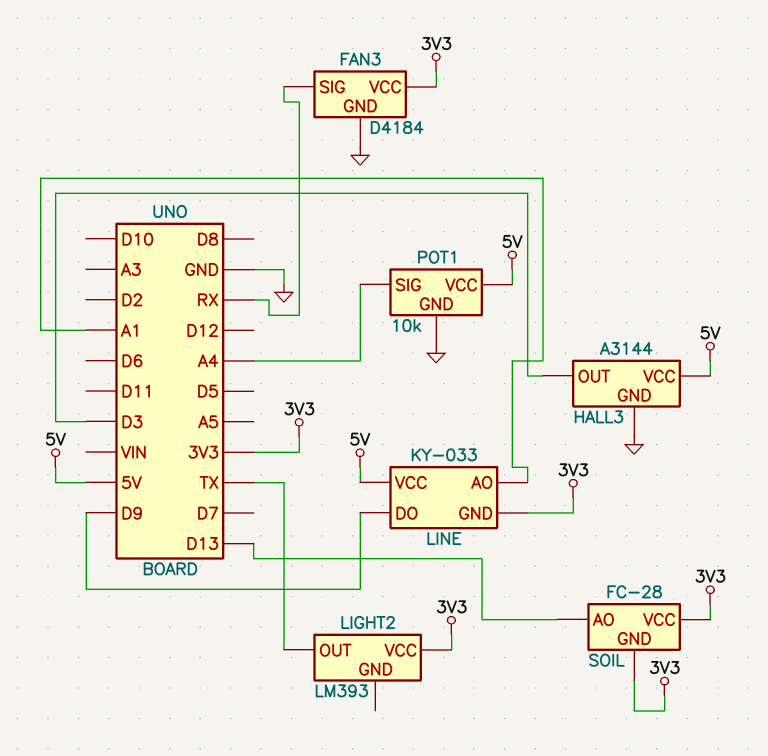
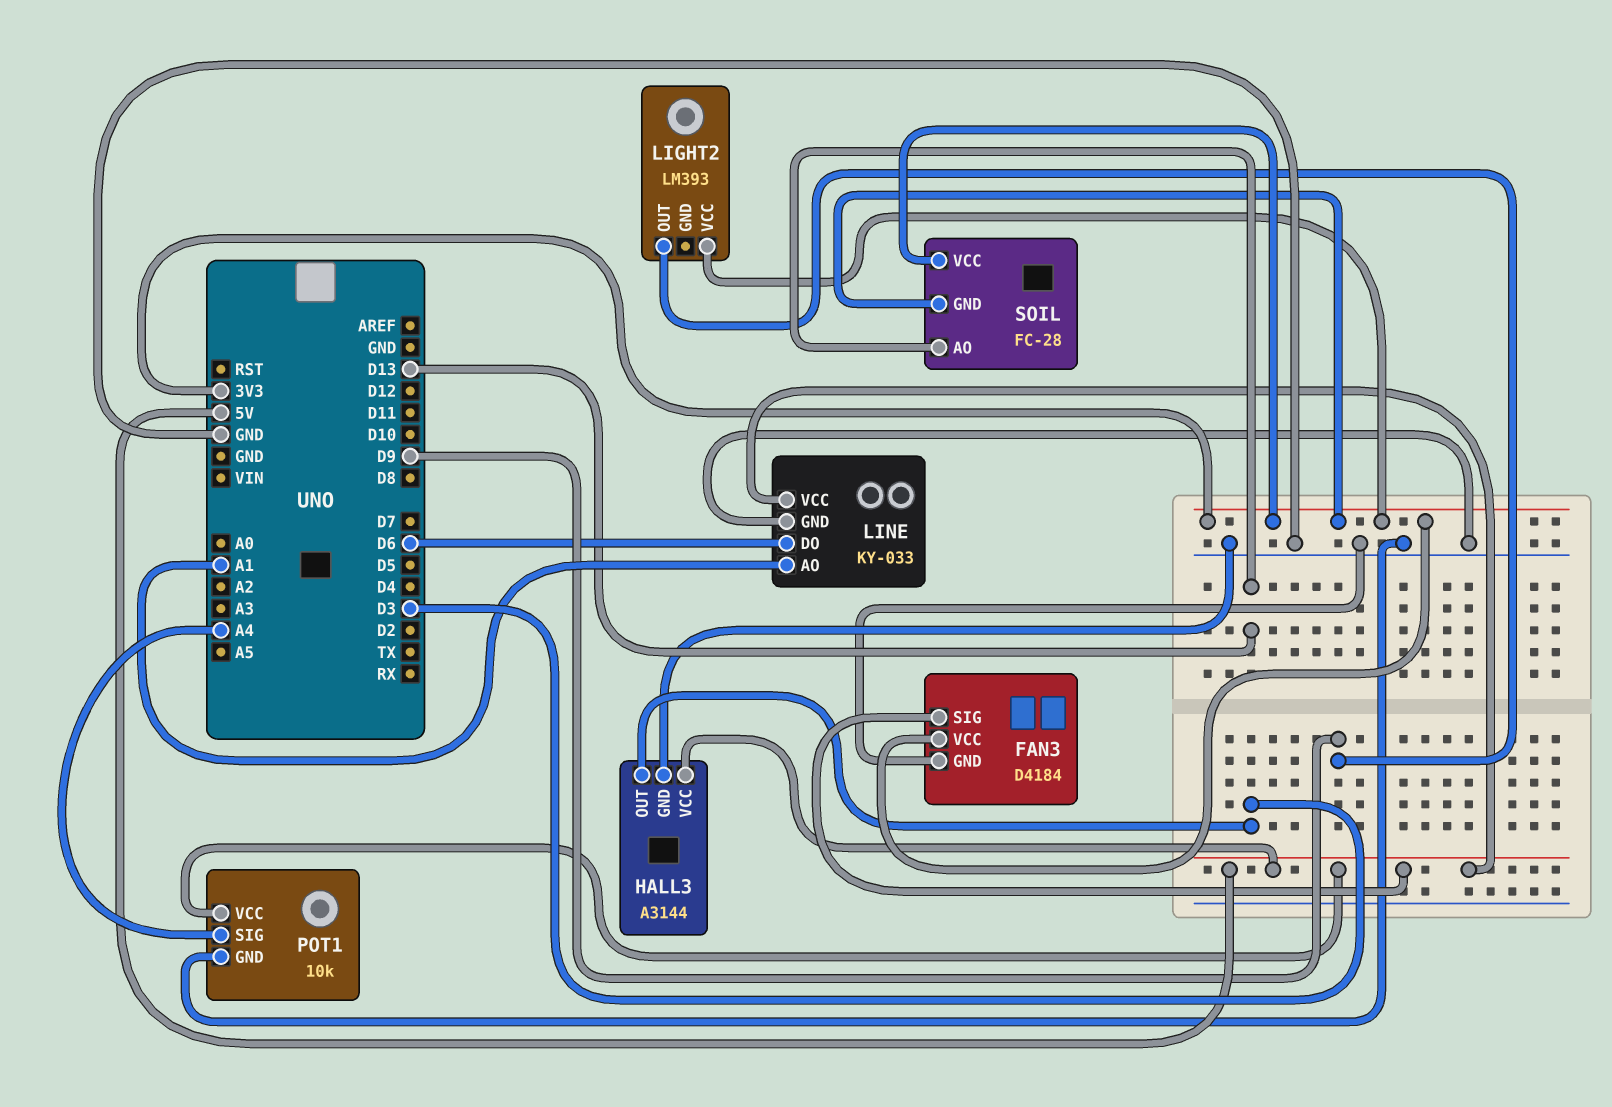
FAN3 pin SIG: RX -> 5V
LIGHT2 pin OUT: TX -> D9
LINE pin DO: D9 -> D6
LINE pin GND: 3V3 -> GND

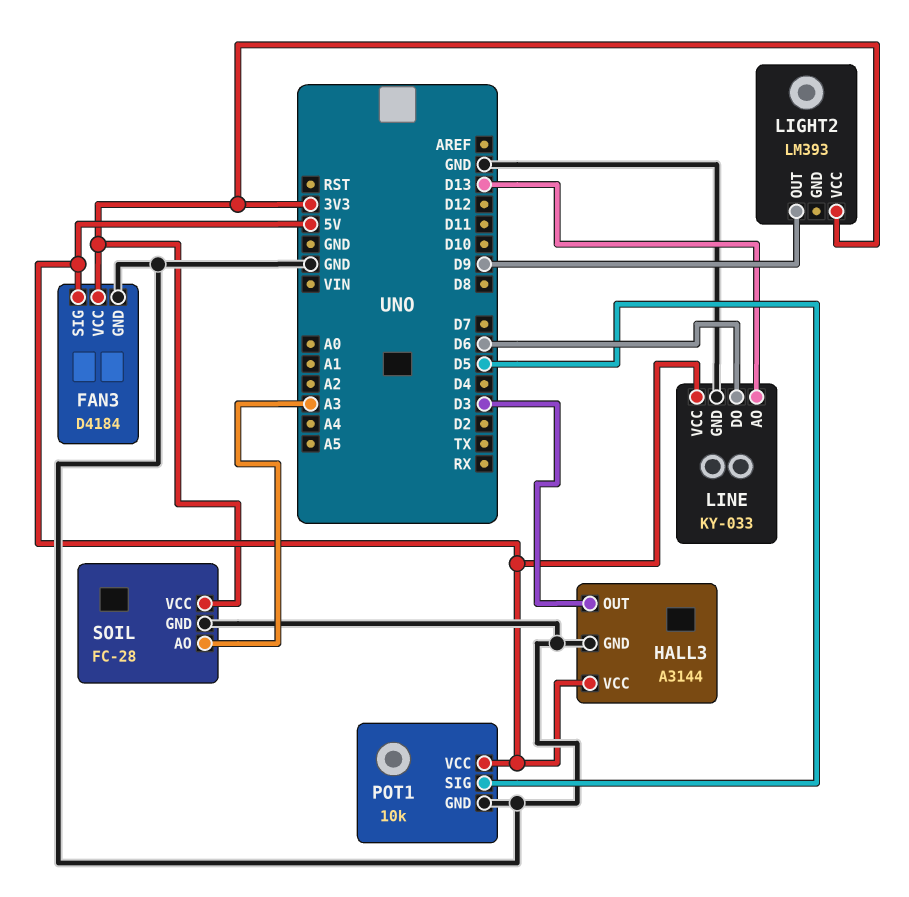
LINE pin AO: A1 -> D13
POT1 pin SIG: A4 -> D5
SOIL pin AO: D13 -> A3
SOIL pin GND: 3V3 -> GND

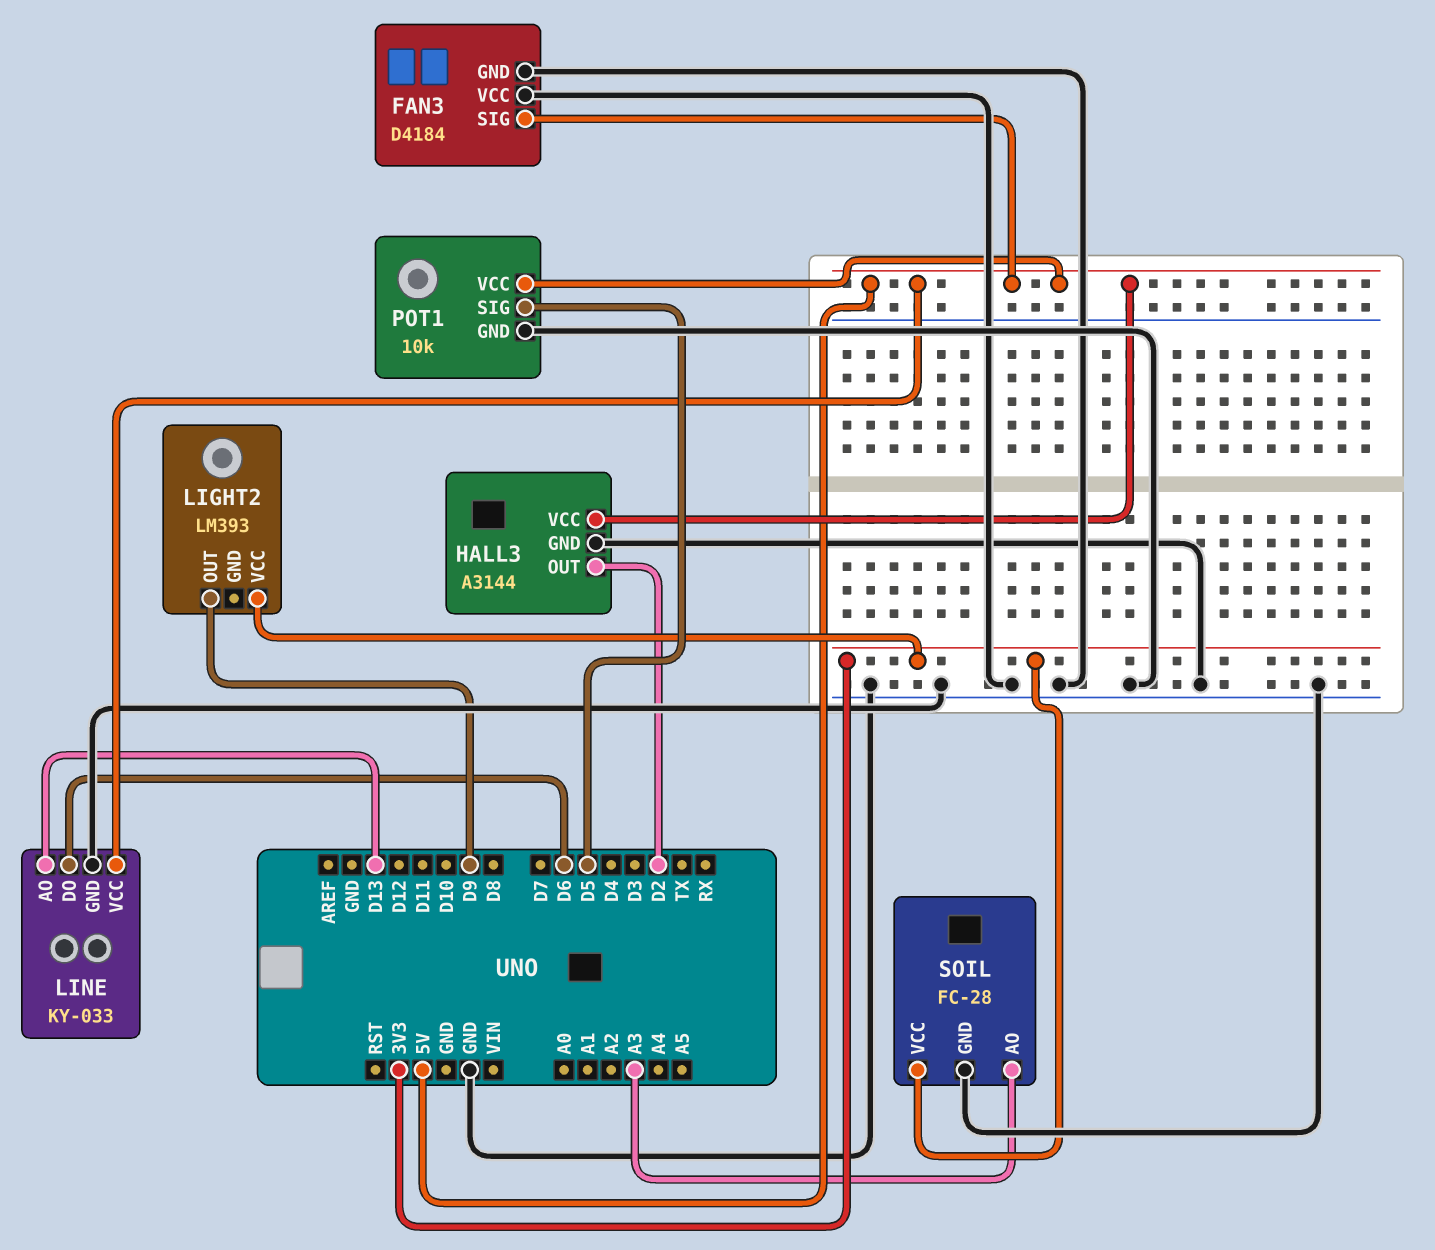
FAN3 pin VCC: 3V3 -> GND
HALL3 pin OUT: D3 -> D2

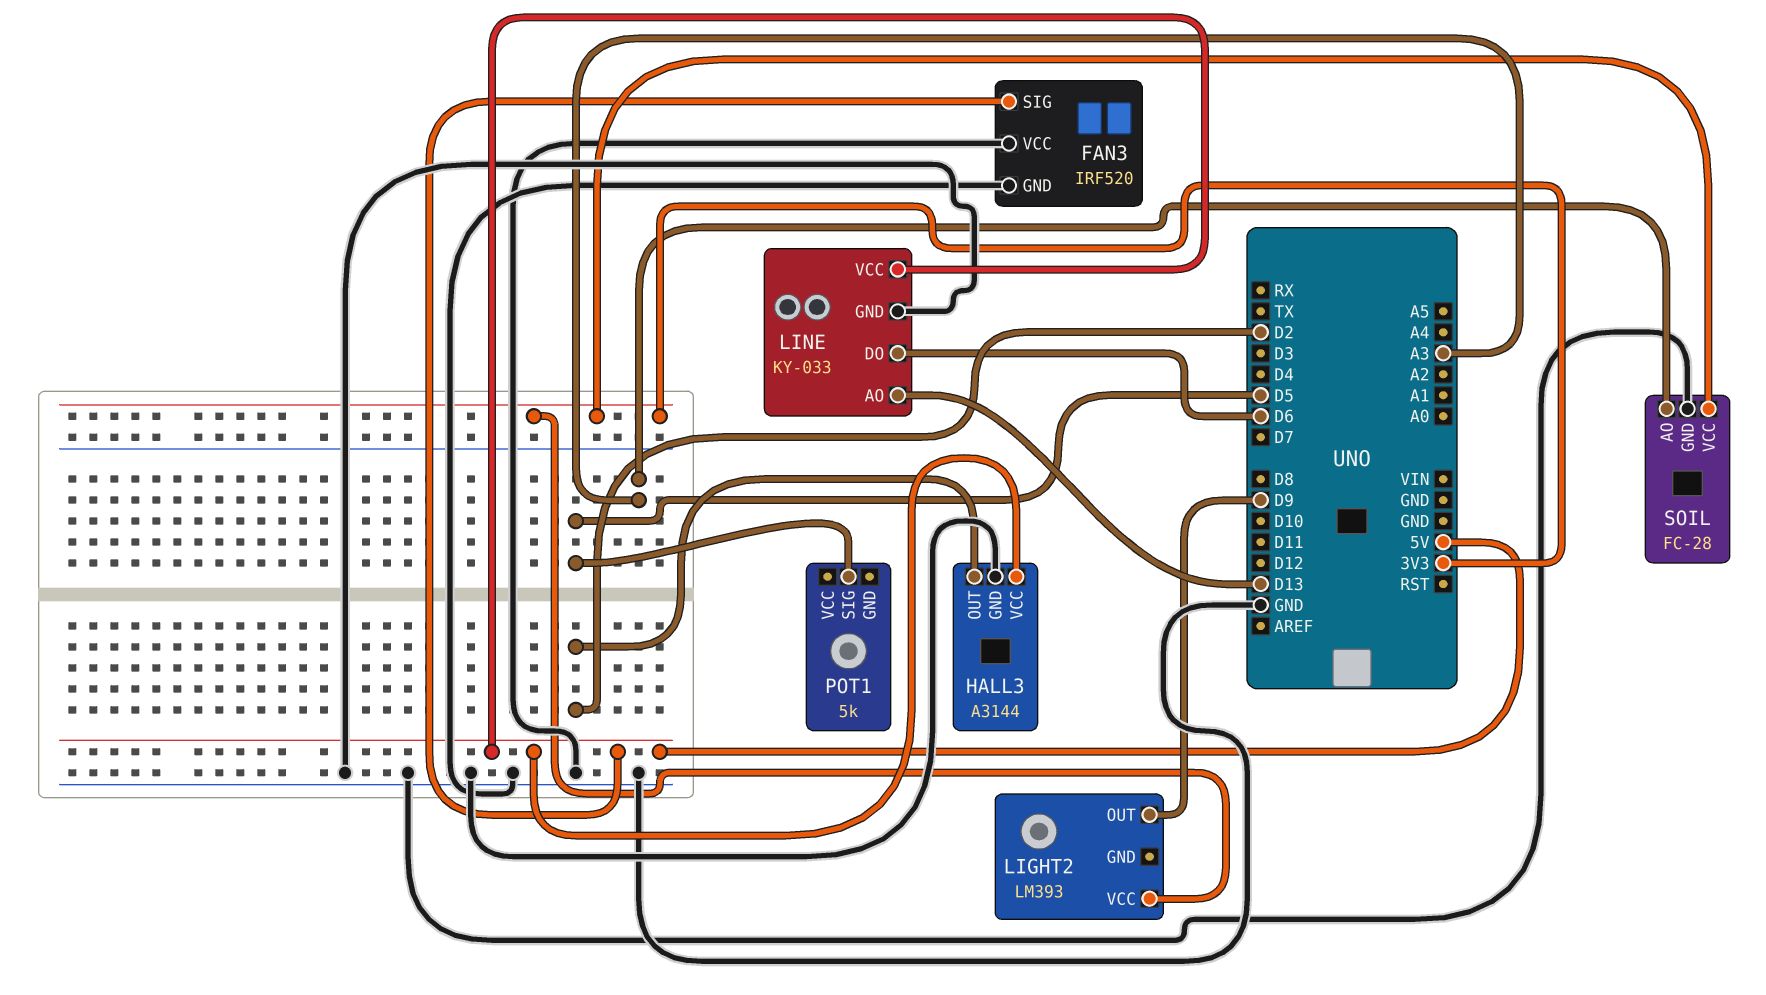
FAN3: D4184 -> IRF520
POT1: 10k -> 5k
POT1 pin GND: GND -> none
POT1 pin VCC: 5V -> none

